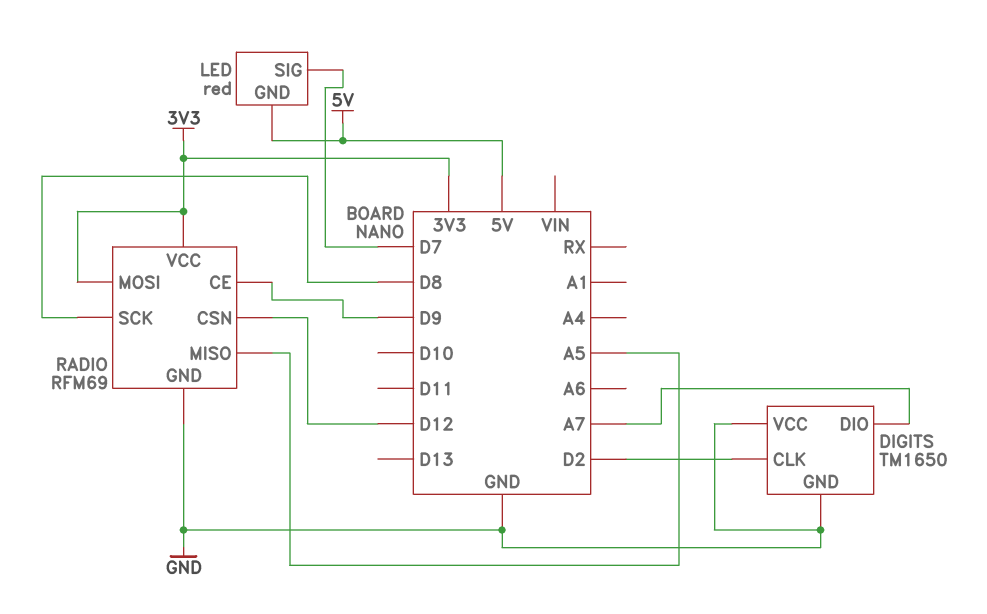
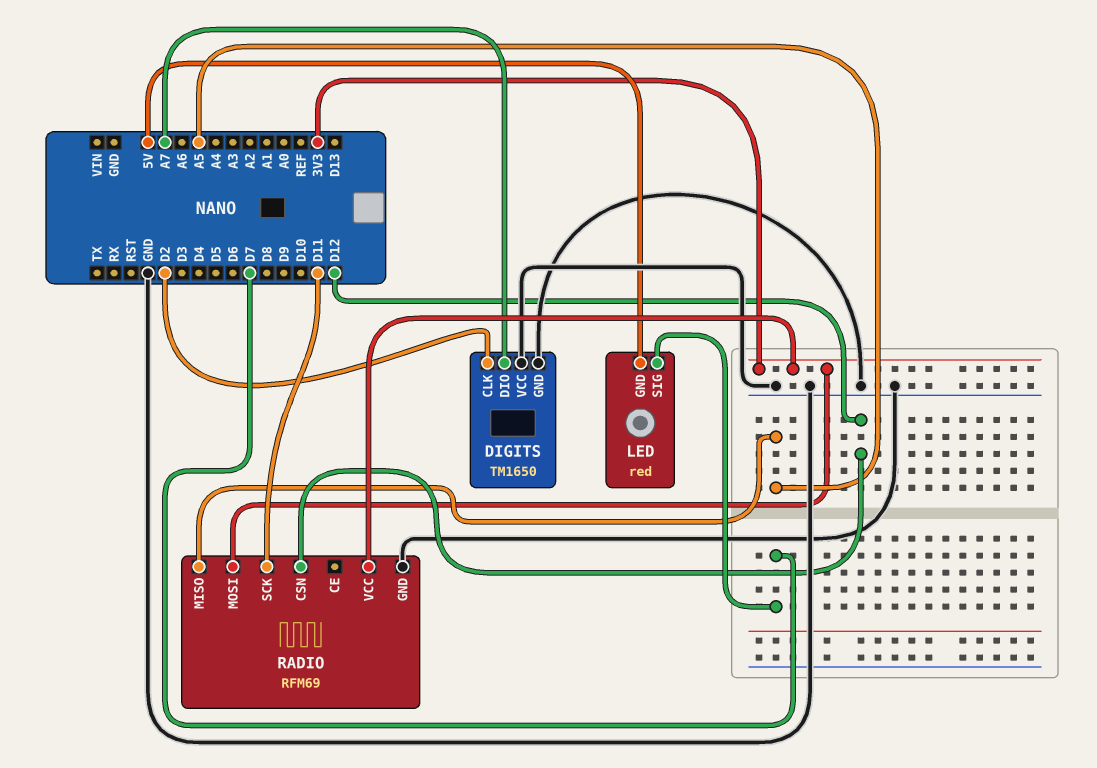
RADIO pin CE: D9 -> none
RADIO pin SCK: D8 -> D11

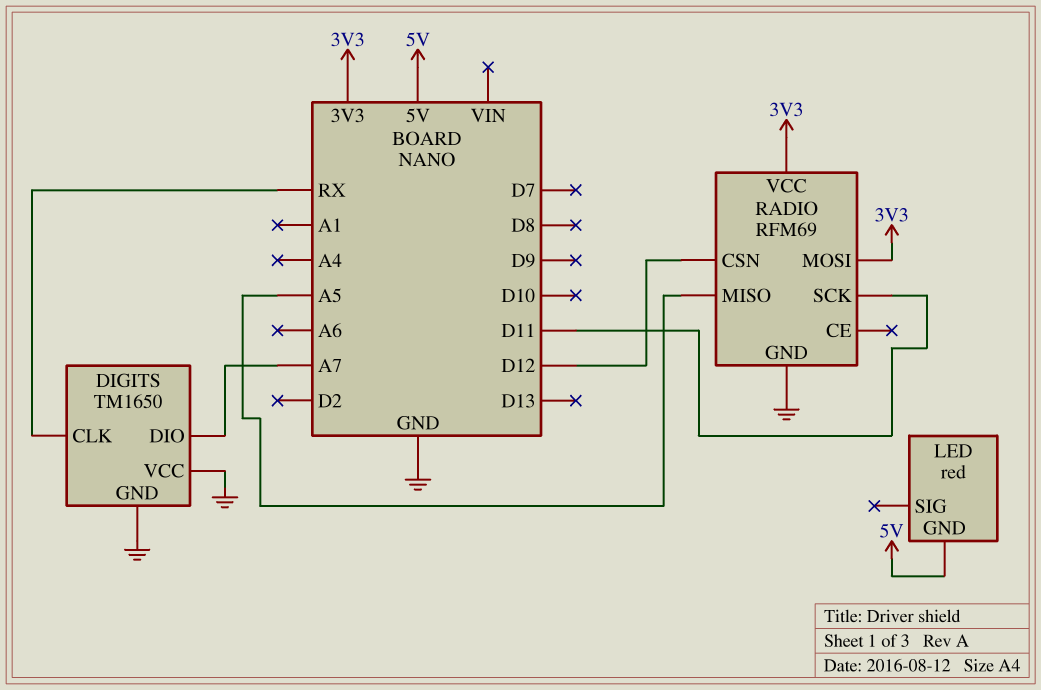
DIGITS pin CLK: D2 -> RX
LED pin SIG: D7 -> none

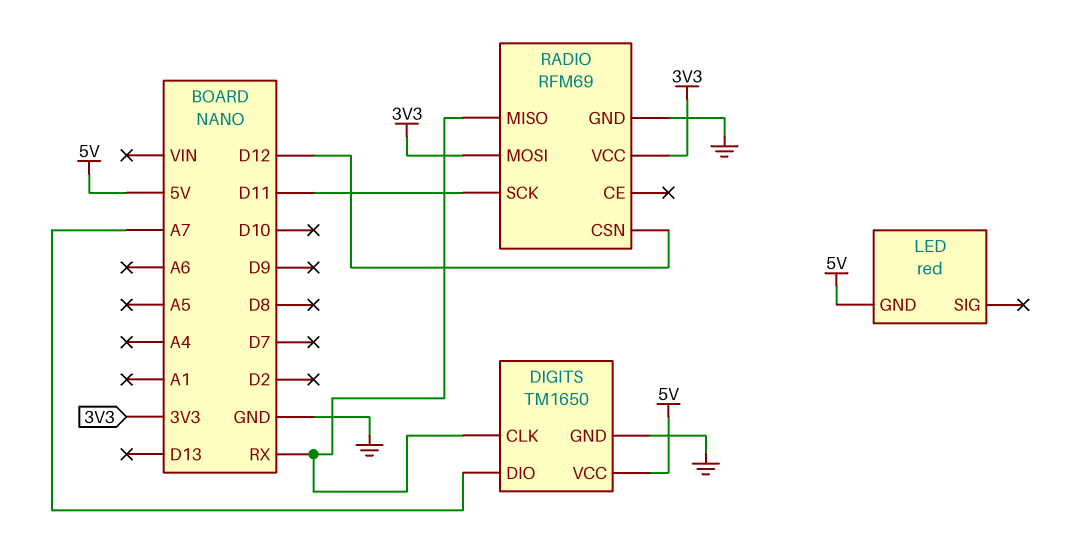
DIGITS pin VCC: GND -> 5V
RADIO pin MISO: A5 -> RX

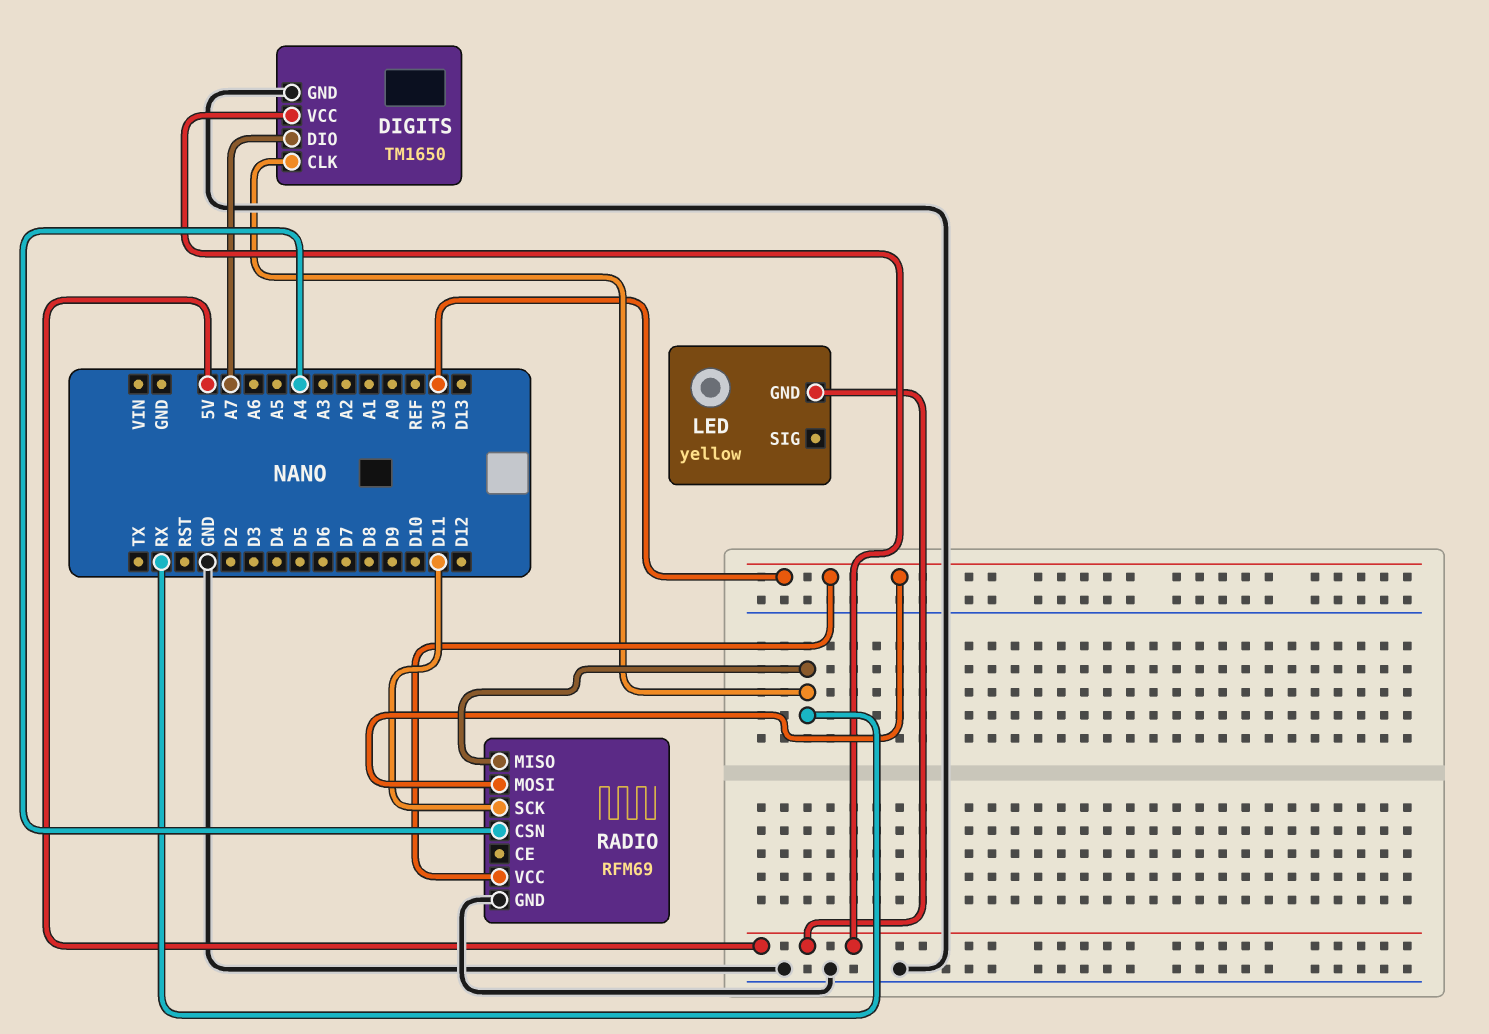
LED: red -> yellow
RADIO pin CSN: D12 -> A4

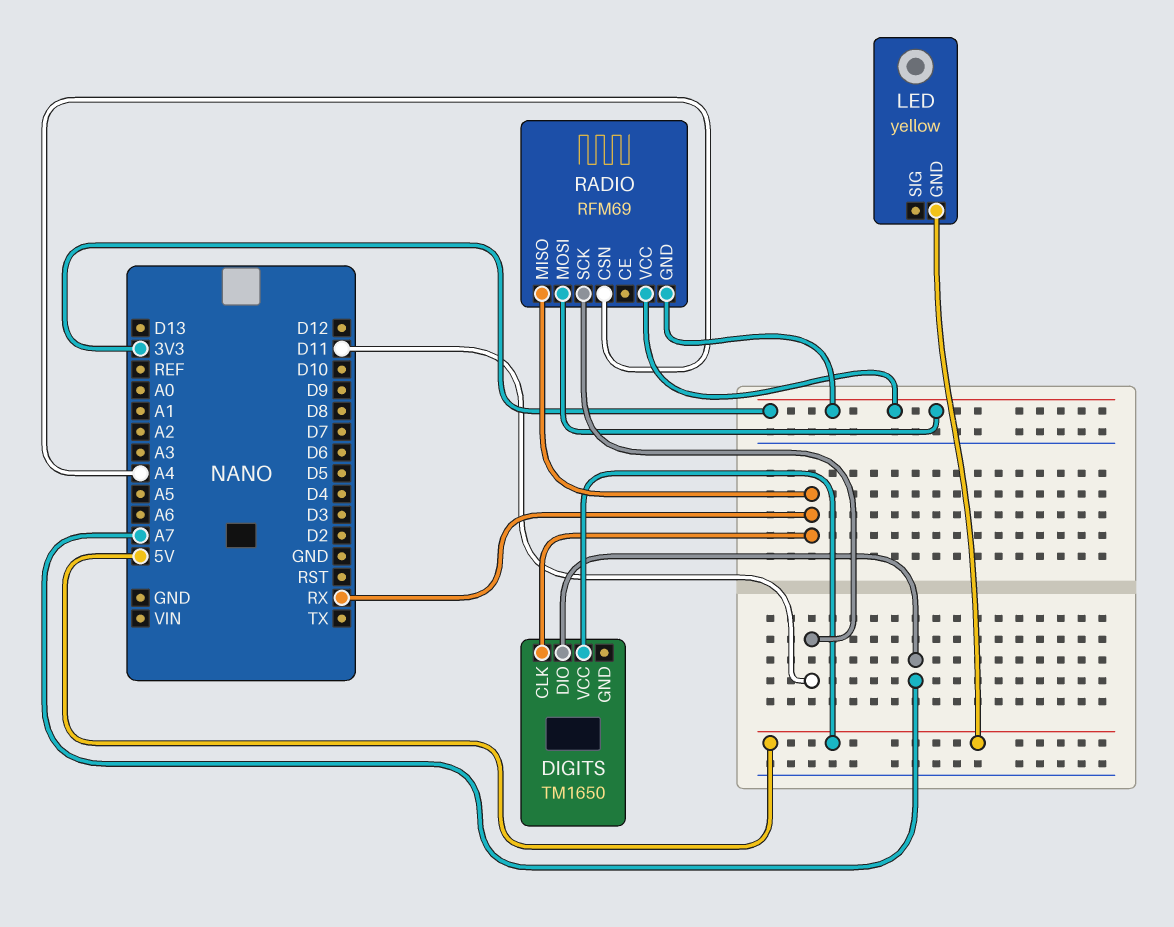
DIGITS pin GND: GND -> none
RADIO pin GND: GND -> 3V3

